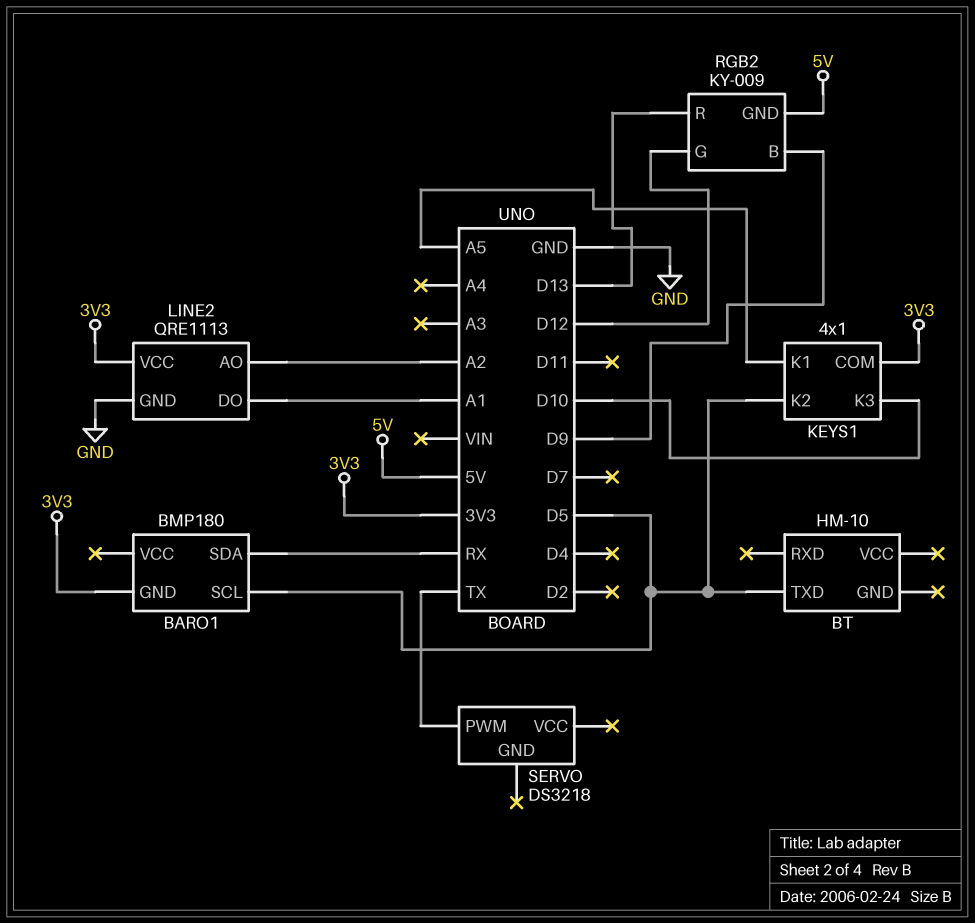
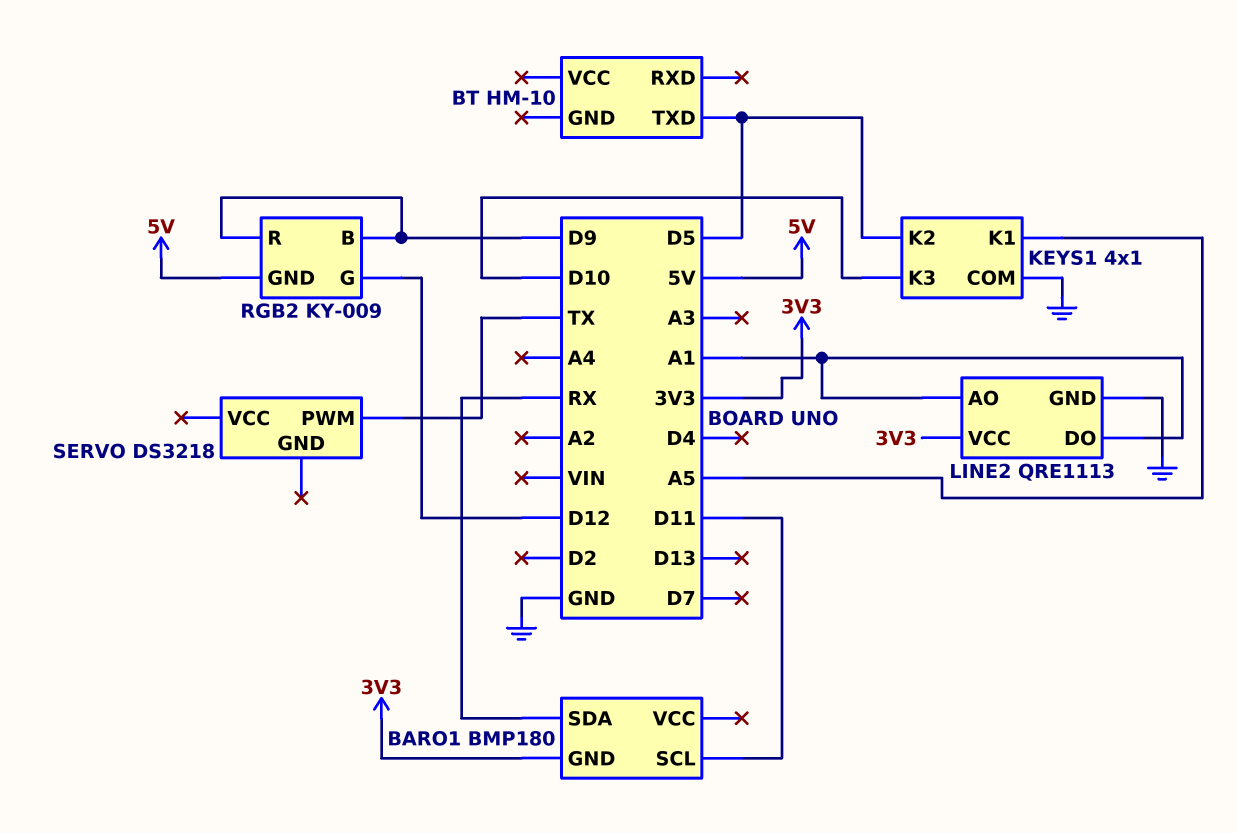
BARO1 pin SCL: D5 -> D11
KEYS1 pin COM: 3V3 -> GND
LINE2 pin AO: A2 -> A1
RGB2 pin R: D13 -> D9

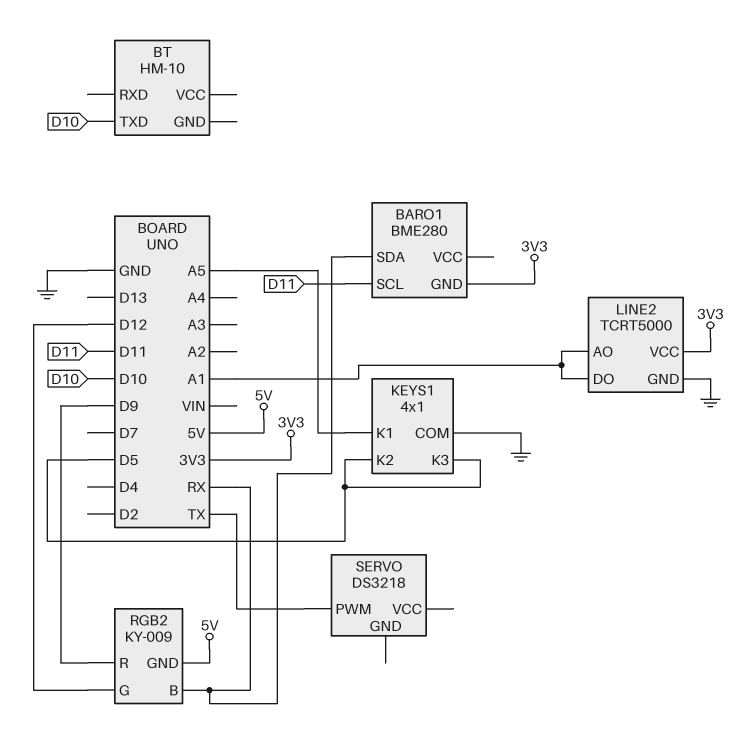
BARO1: BMP180 -> BME280
BT pin TXD: D5 -> D10
KEYS1 pin K3: D10 -> D5
LINE2: QRE1113 -> TCRT5000
RGB2 pin B: D9 -> RX

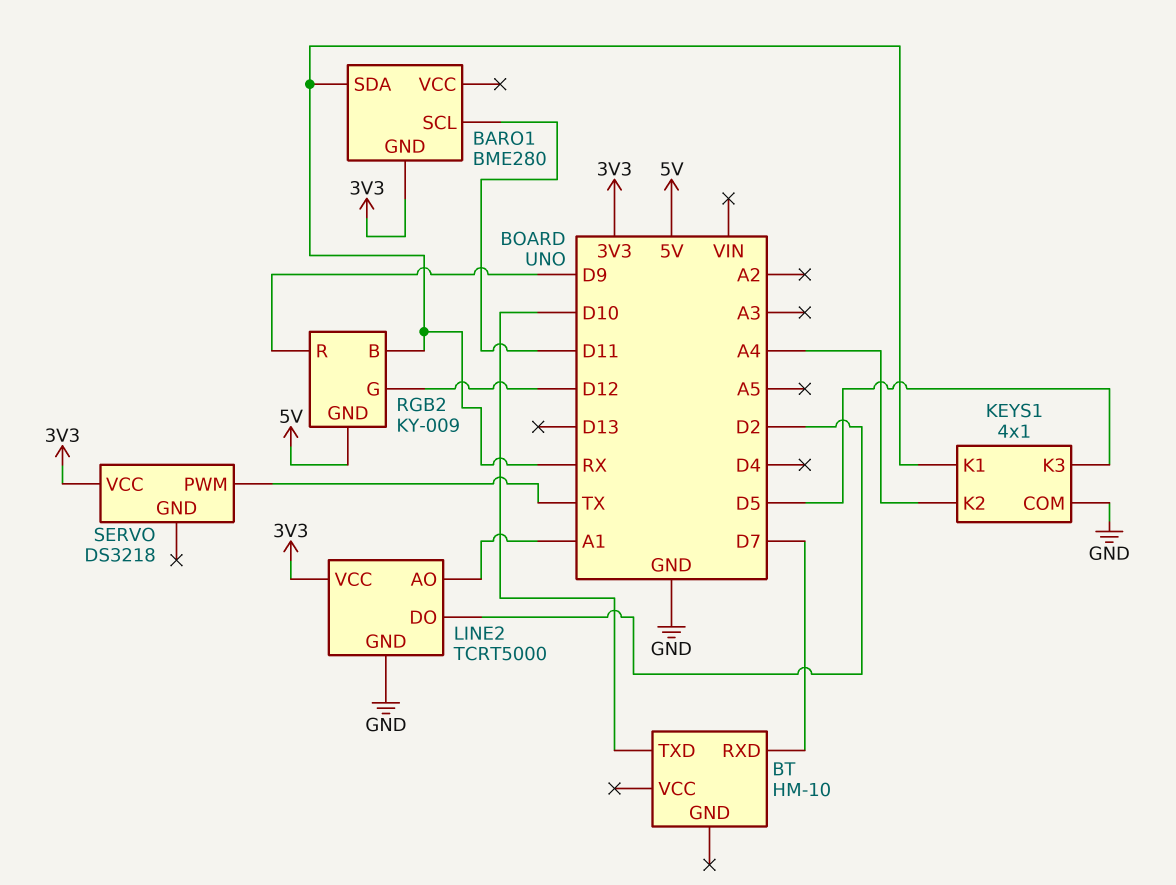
BT pin RXD: none -> D7
KEYS1 pin K1: A5 -> RX
KEYS1 pin K2: D5 -> A4
LINE2 pin DO: A1 -> D2
SERVO pin VCC: none -> 3V3

